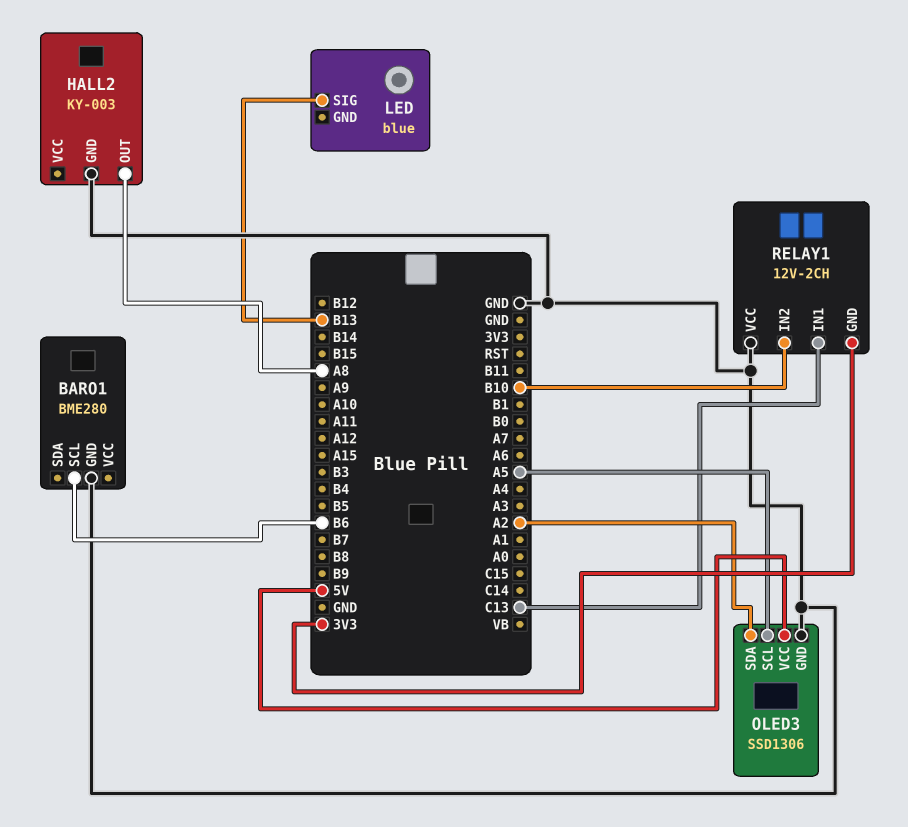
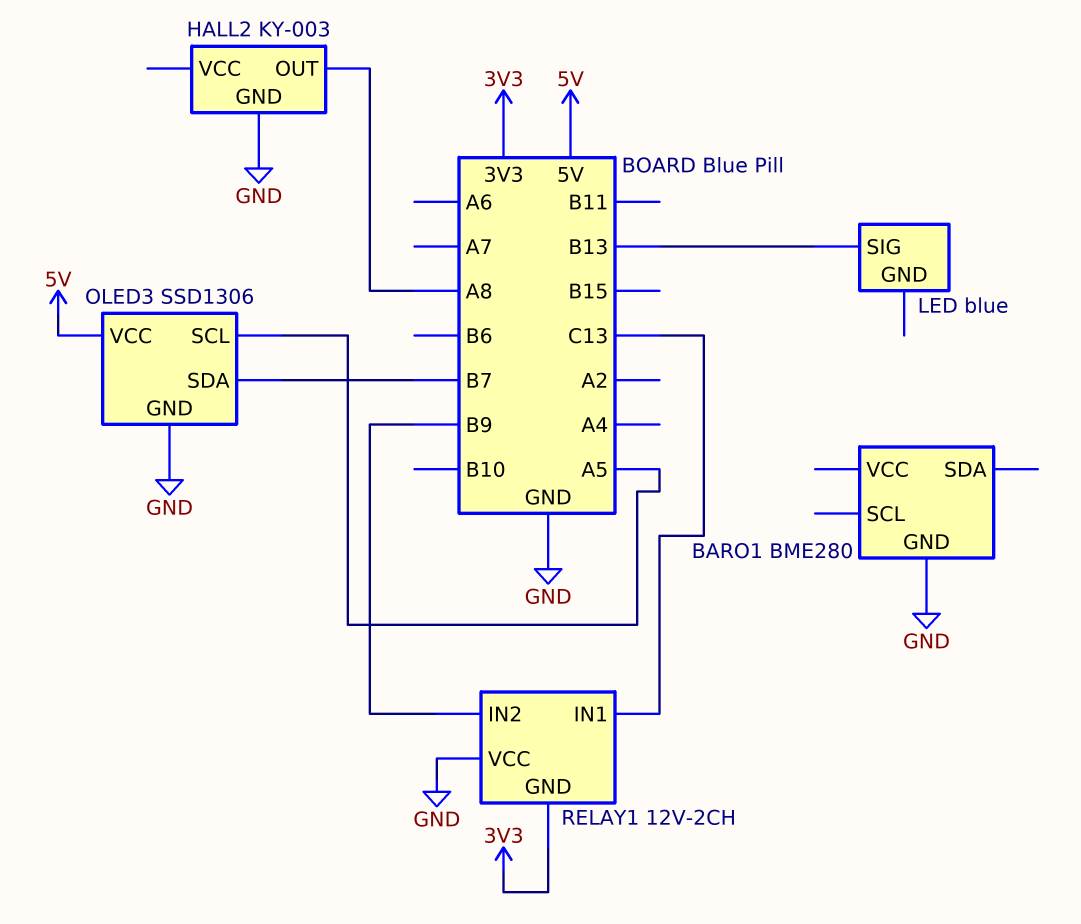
BARO1 pin SCL: B6 -> none
OLED3 pin SDA: A2 -> B7
RELAY1 pin IN2: B10 -> B9

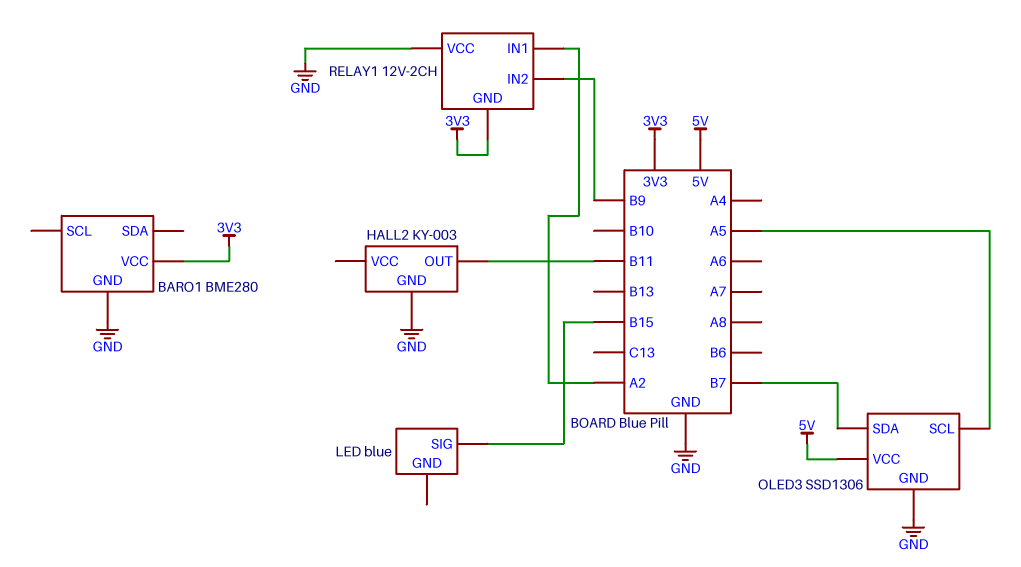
BARO1 pin VCC: none -> 3V3
HALL2 pin OUT: A8 -> B11
LED pin SIG: B13 -> B15
RELAY1 pin IN1: C13 -> A2

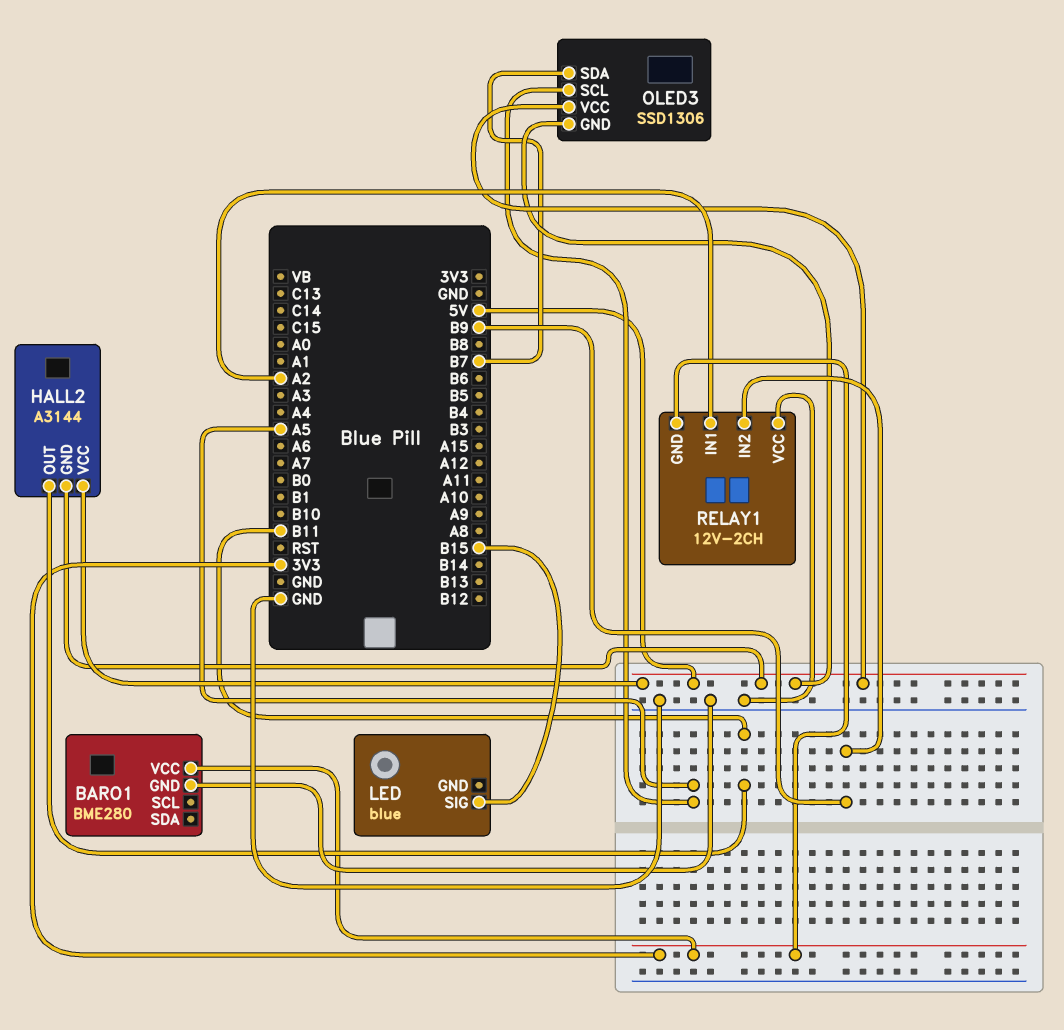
HALL2: KY-003 -> A3144
HALL2 pin GND: GND -> 5V
HALL2 pin VCC: none -> 5V
OLED3 pin GND: GND -> 5V

